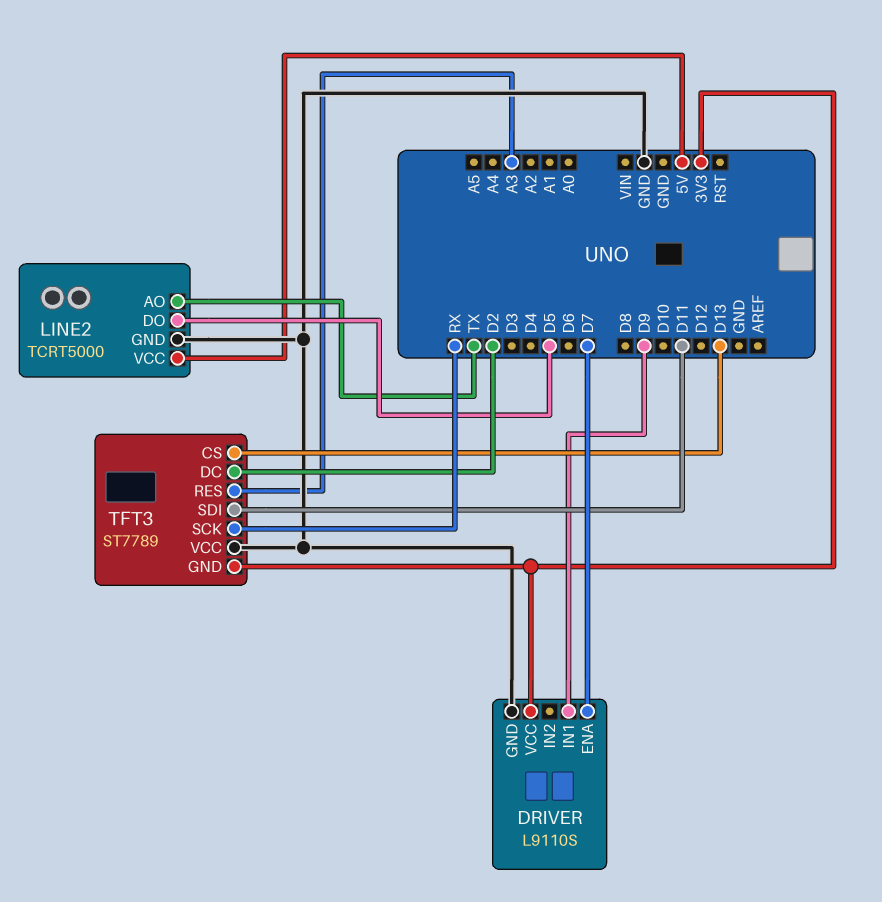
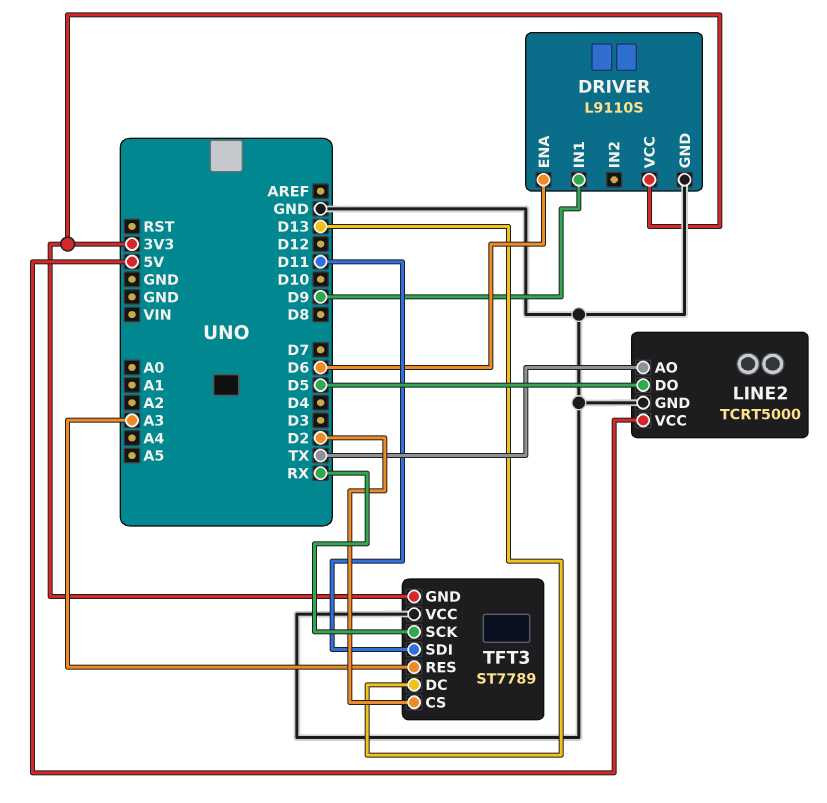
DRIVER pin ENA: D7 -> D6
TFT3 pin CS: D13 -> D2
TFT3 pin DC: D2 -> D13

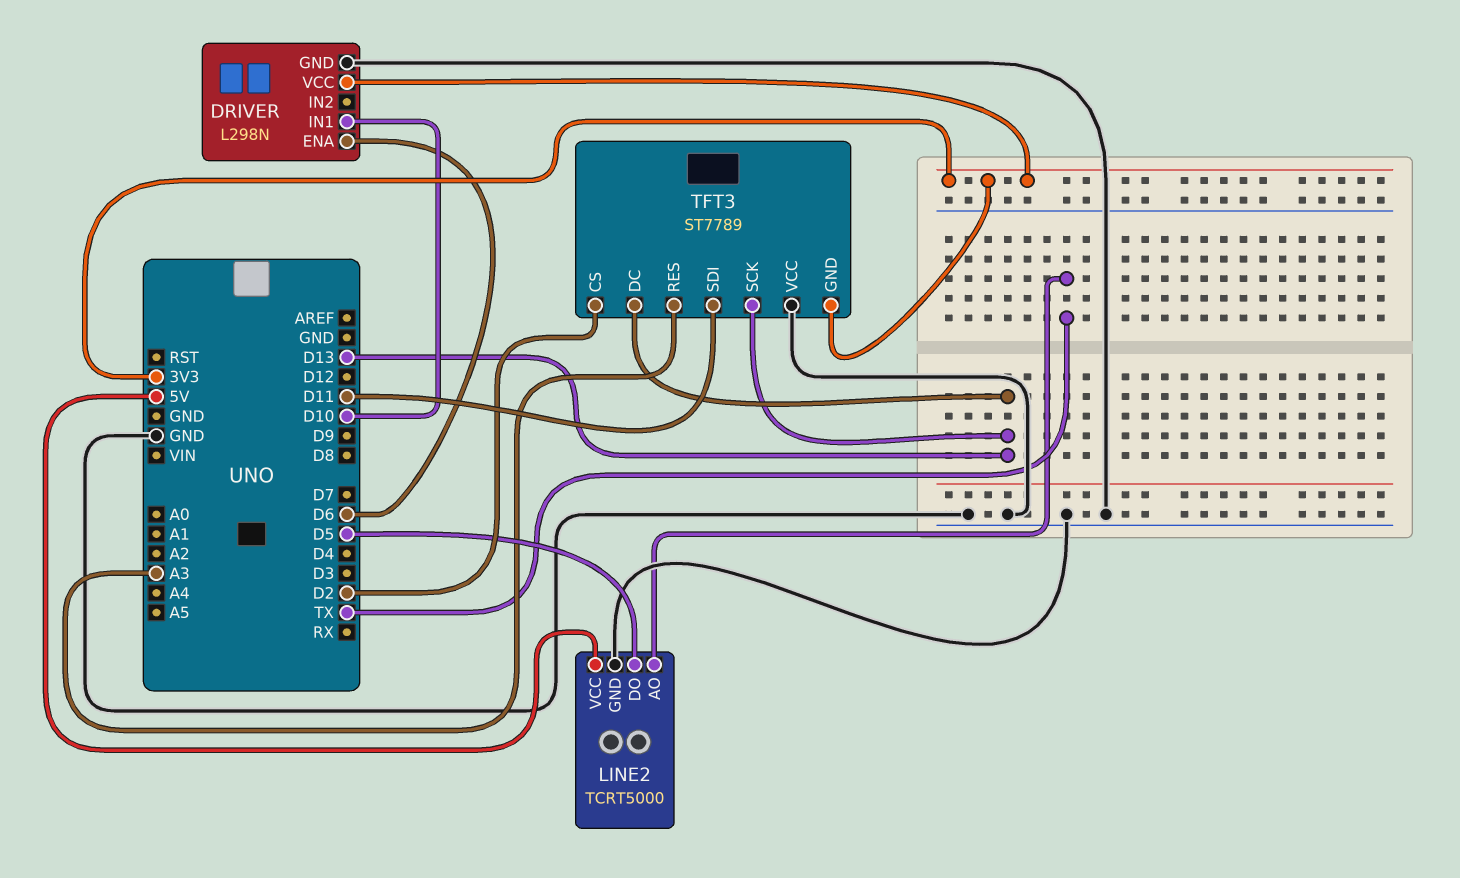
DRIVER: L9110S -> L298N
DRIVER pin IN1: D9 -> D10
TFT3 pin SCK: RX -> D13

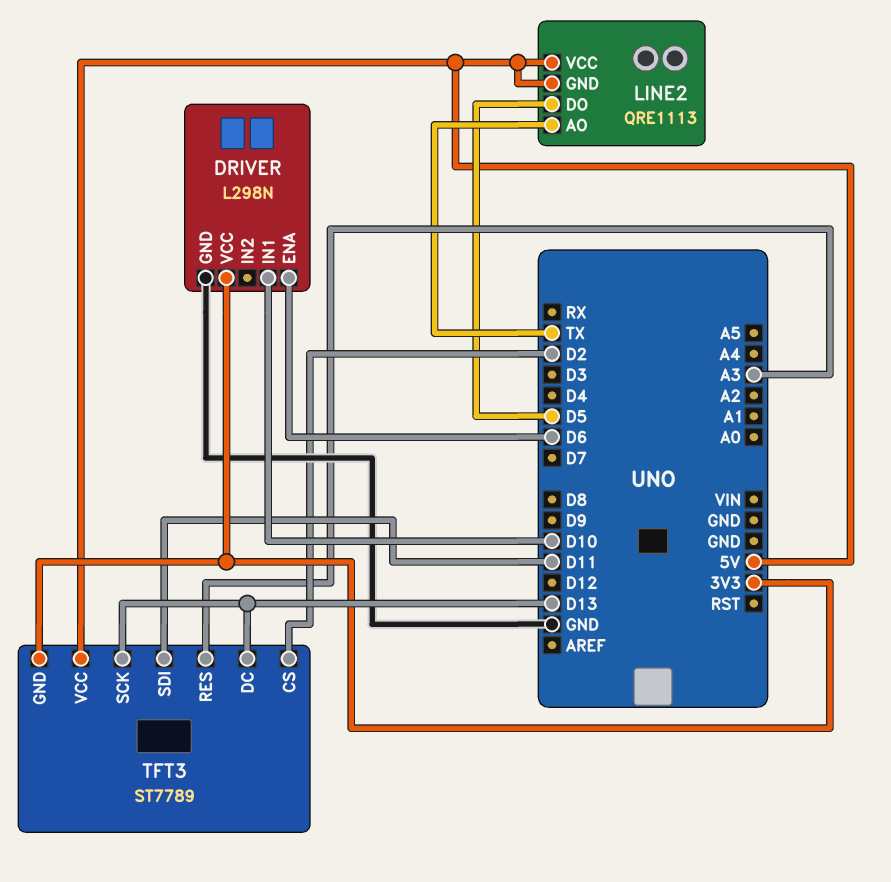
LINE2: TCRT5000 -> QRE1113
LINE2 pin GND: GND -> 5V
TFT3 pin VCC: GND -> 5V

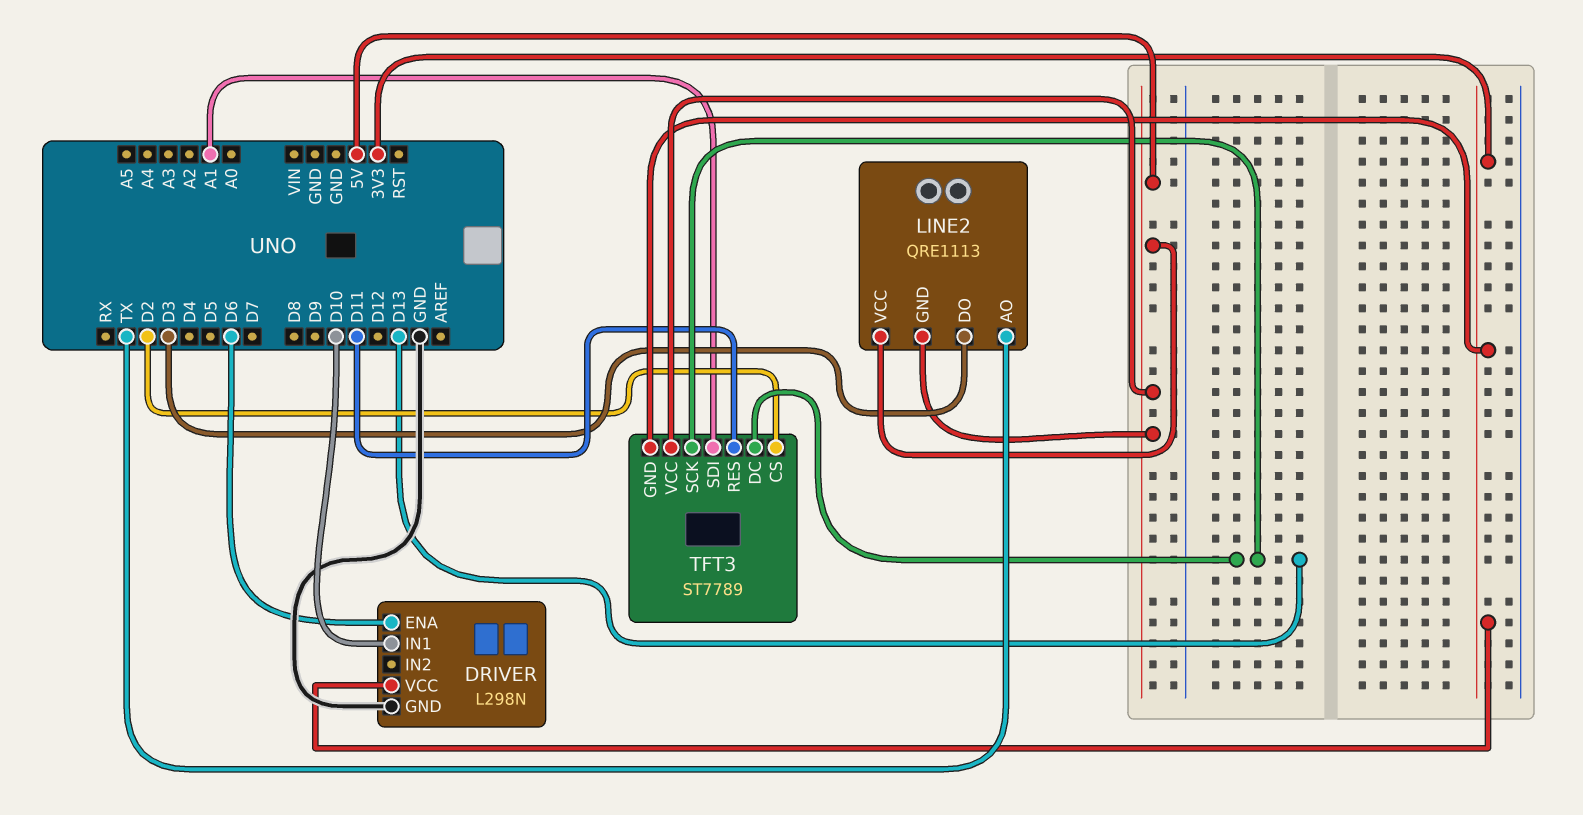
LINE2 pin DO: D5 -> D3
TFT3 pin RES: A3 -> D11
TFT3 pin SDI: D11 -> A1

